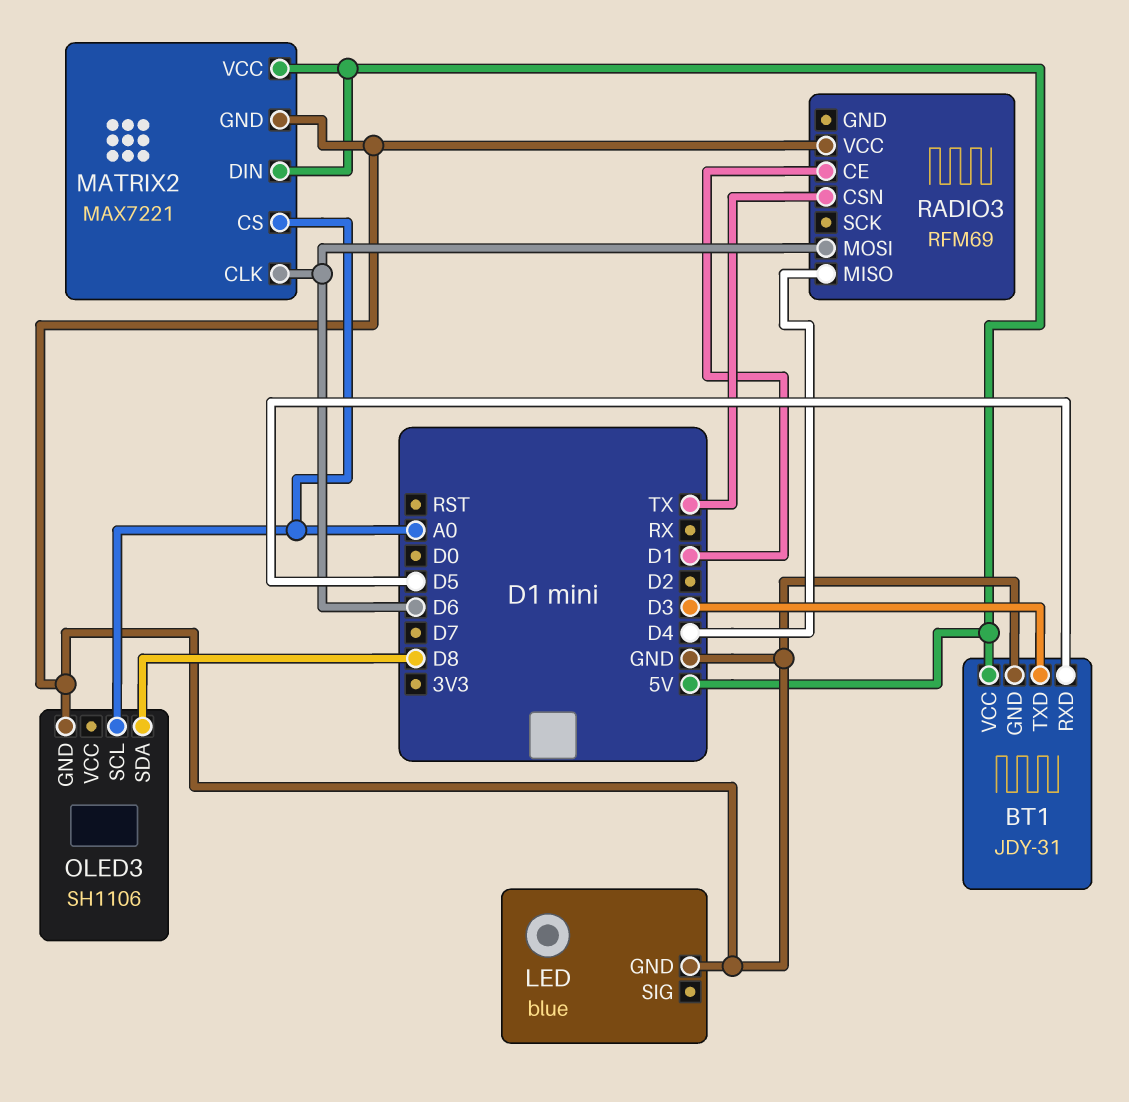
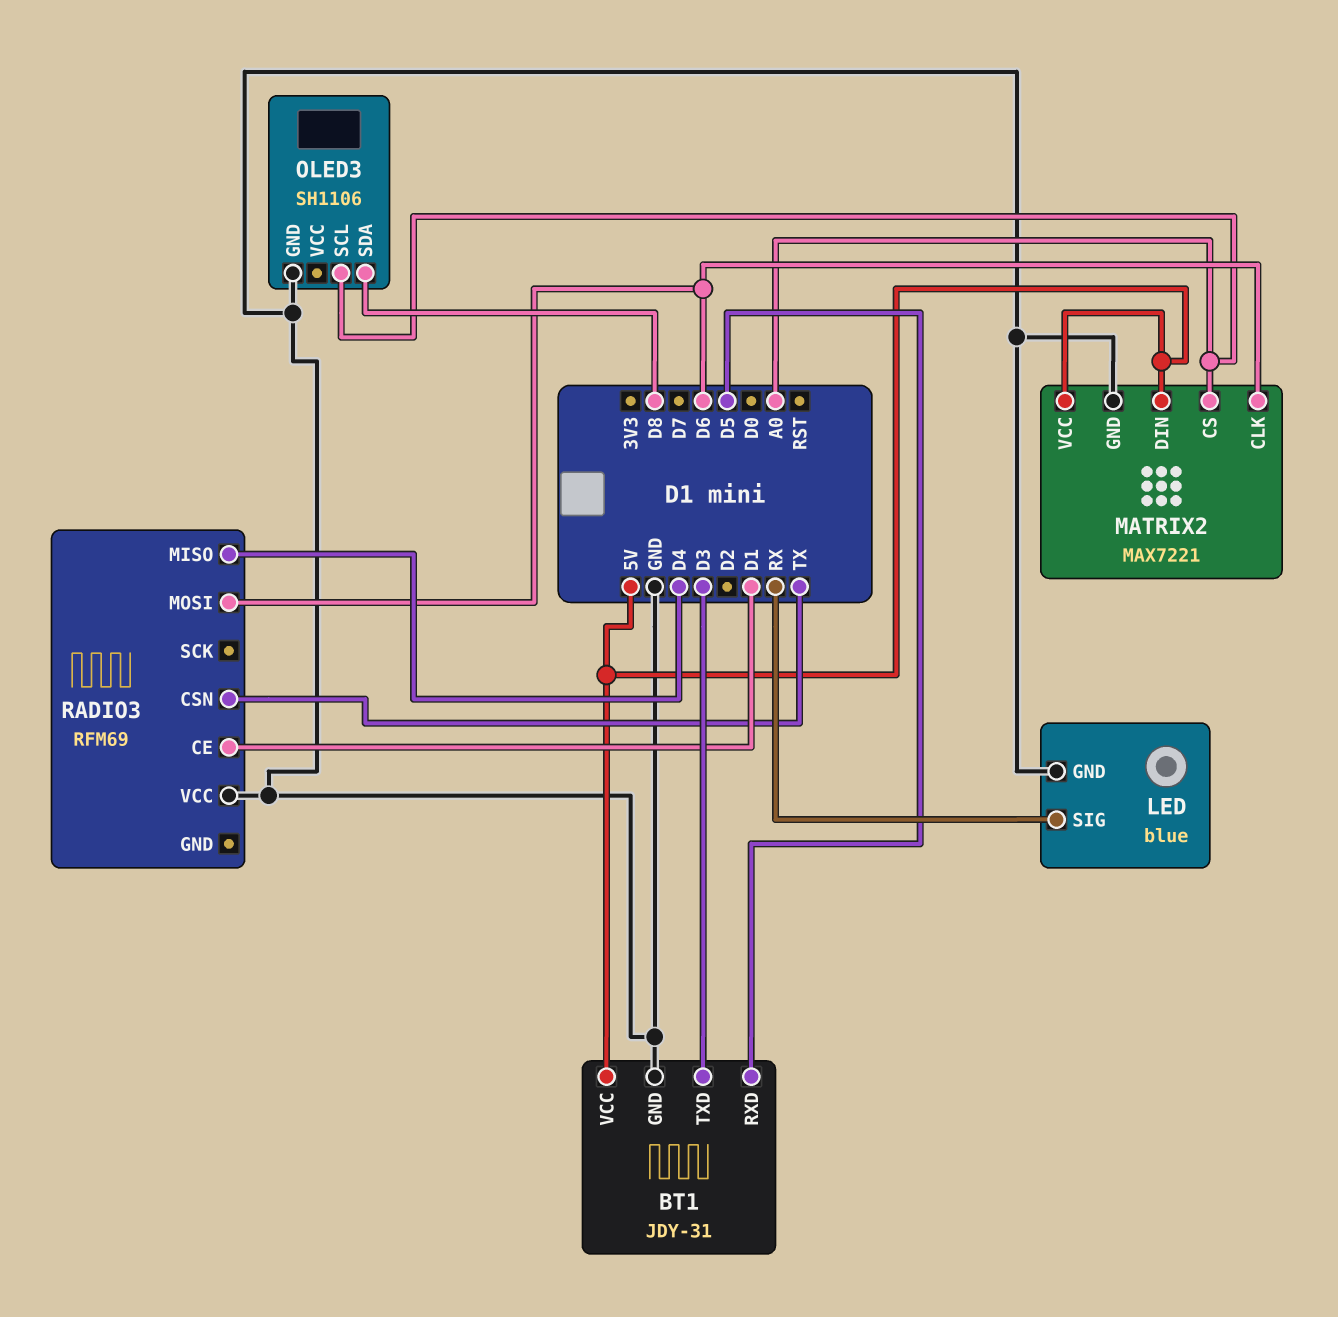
LED pin SIG: none -> RX

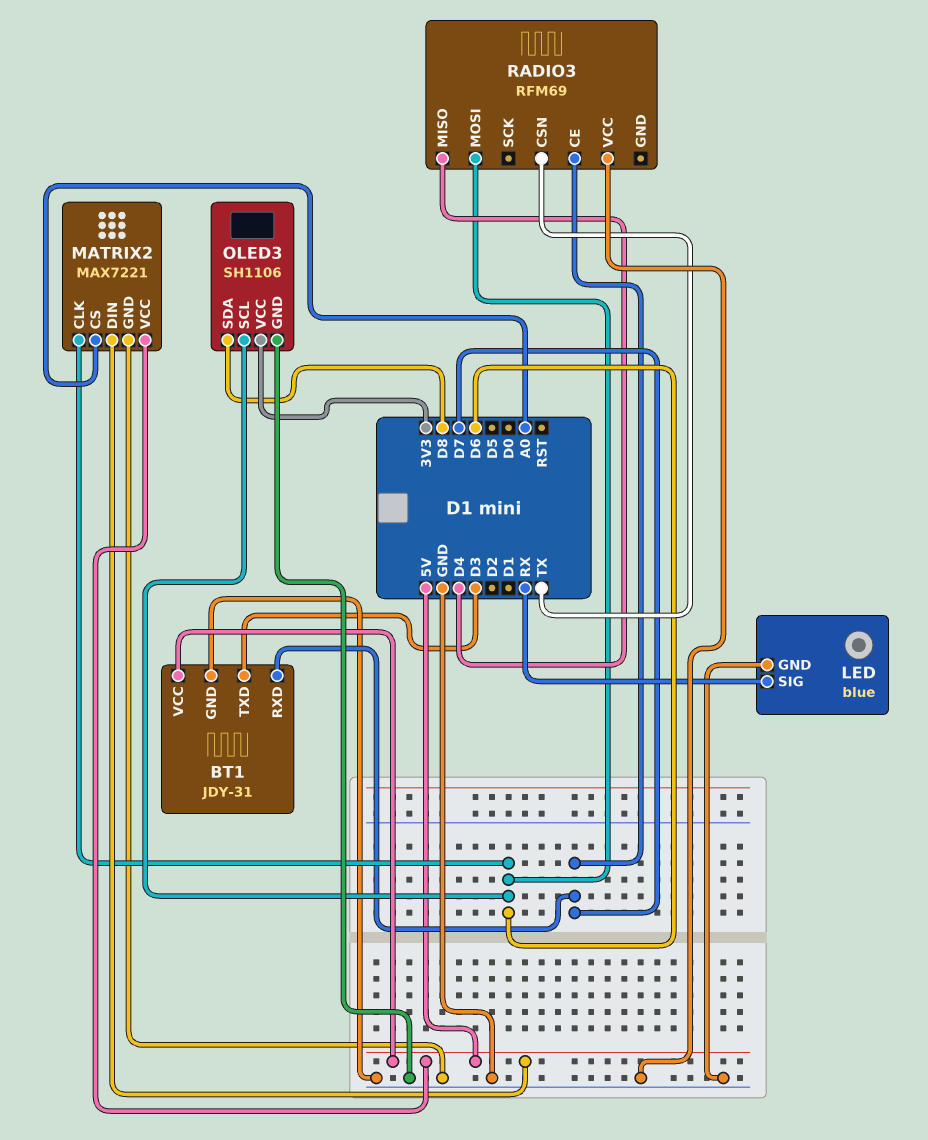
BT1 pin RXD: D5 -> D7
OLED3 pin SCL: A0 -> D6
OLED3 pin VCC: none -> 3V3
RADIO3 pin CE: D1 -> D7

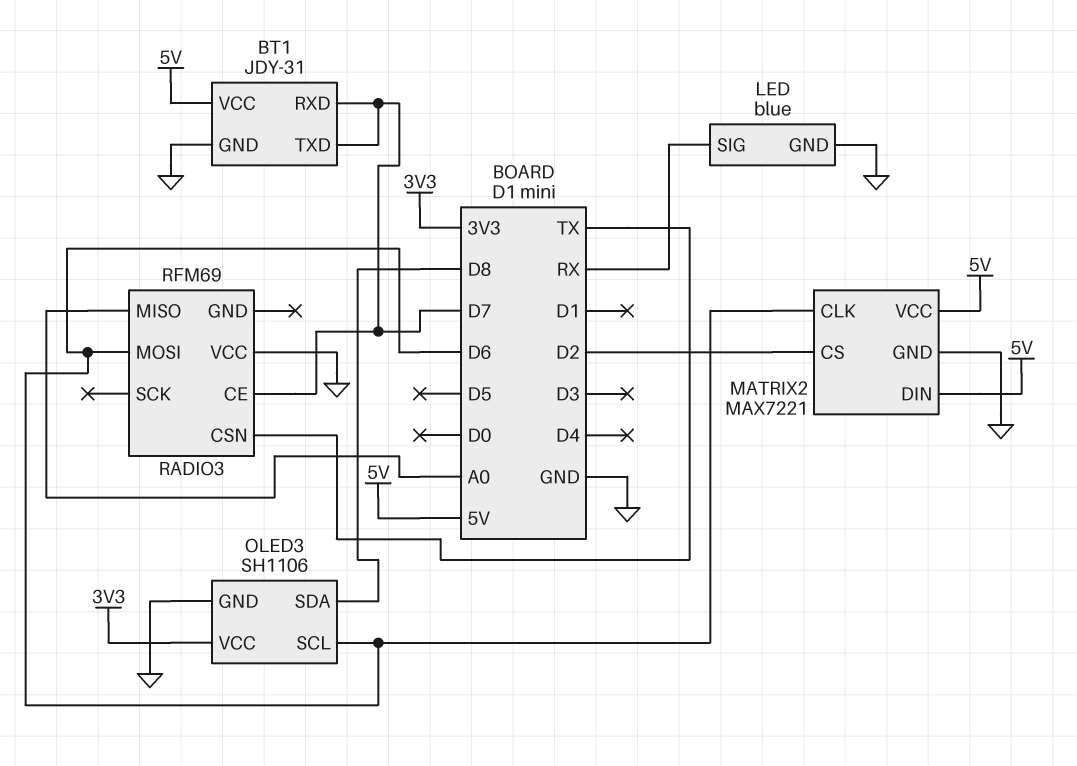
BT1 pin TXD: D3 -> D7
MATRIX2 pin CS: A0 -> D2
RADIO3 pin MISO: D4 -> A0

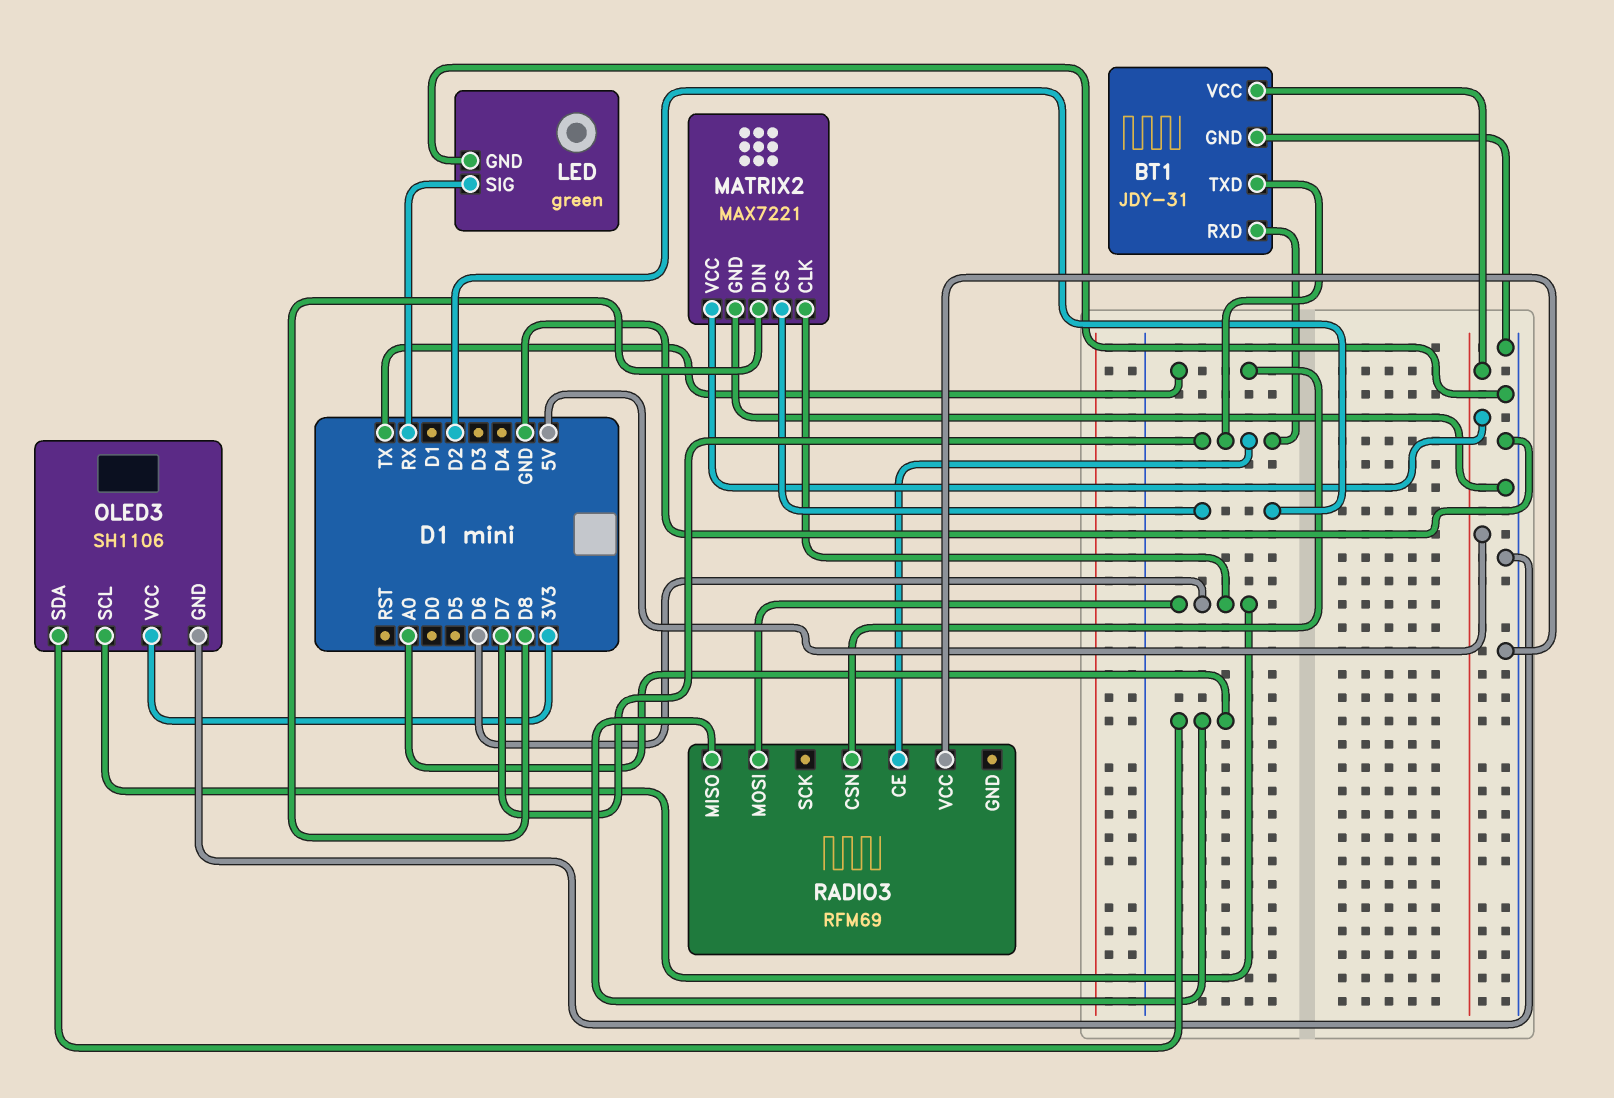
LED: blue -> green
MATRIX2 pin DIN: 5V -> D8
OLED3 pin SDA: D8 -> A0

